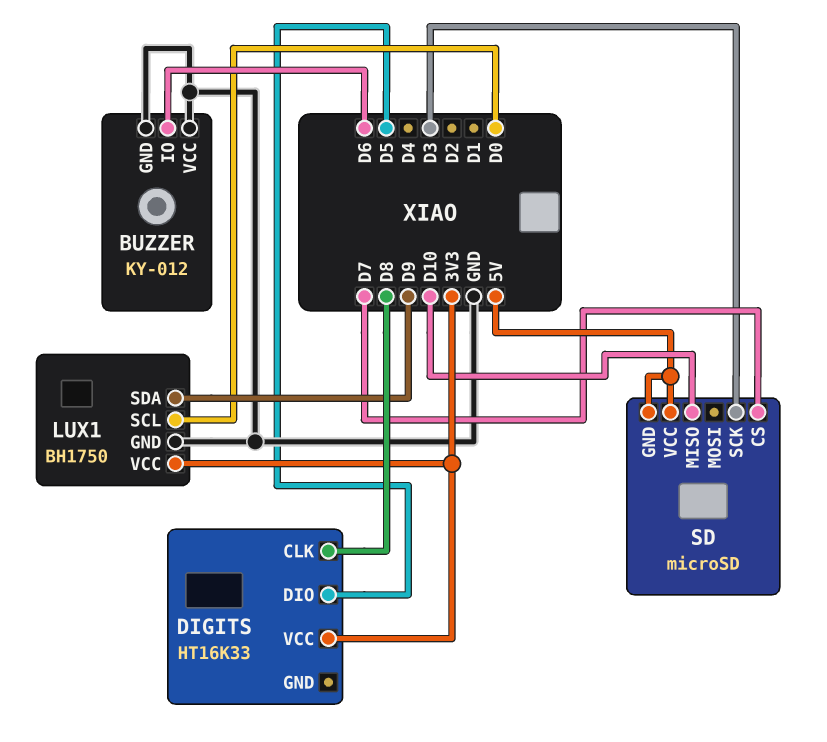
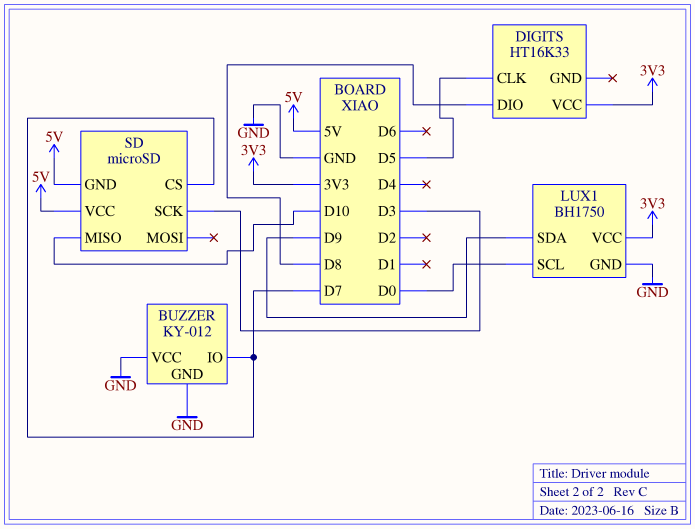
BUZZER pin IO: D6 -> D7
DIGITS pin CLK: D8 -> D5
DIGITS pin DIO: D5 -> D8

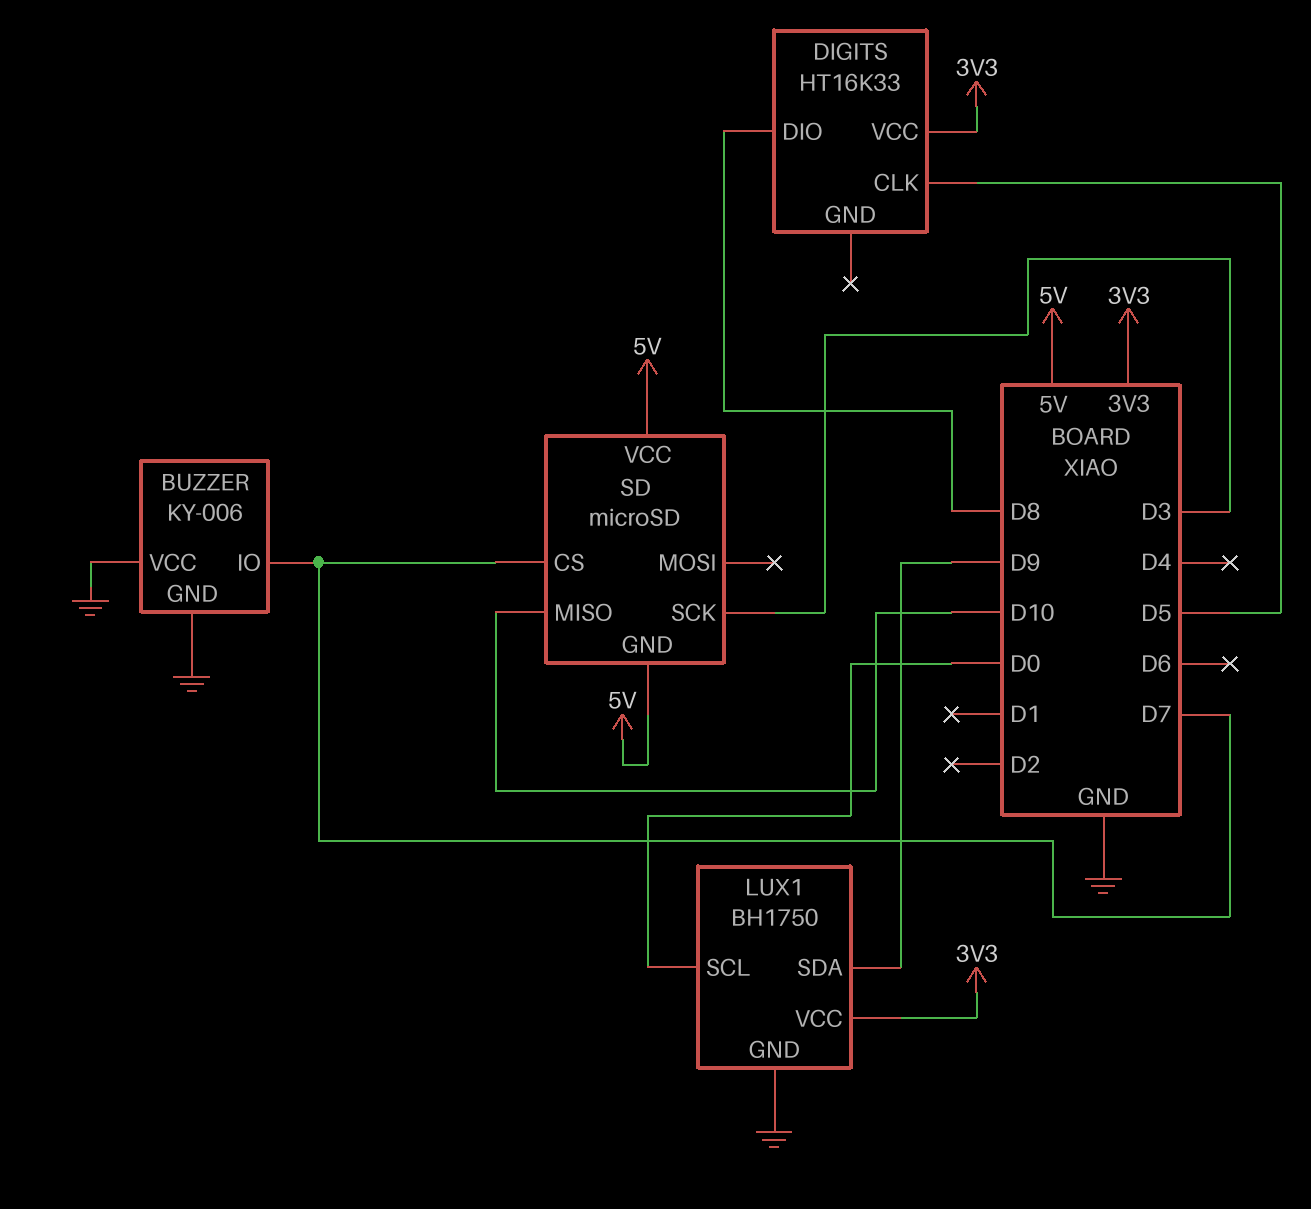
BUZZER: KY-012 -> KY-006

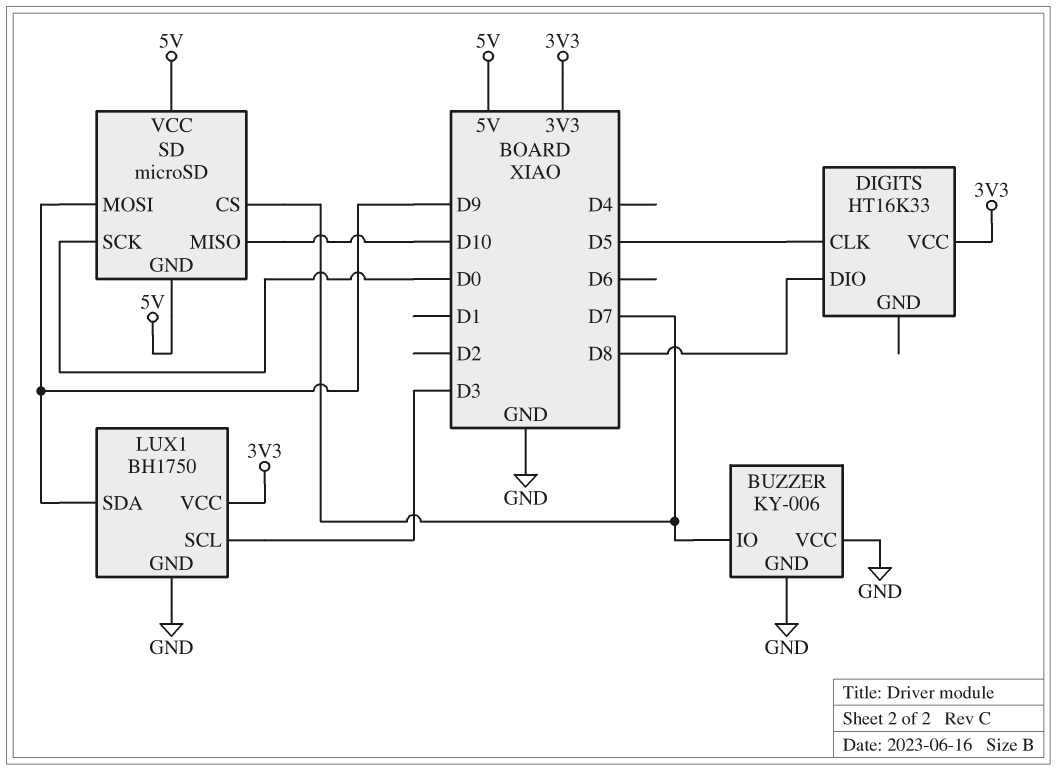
LUX1 pin SCL: D0 -> D3
SD pin MOSI: none -> D9
SD pin SCK: D3 -> D0

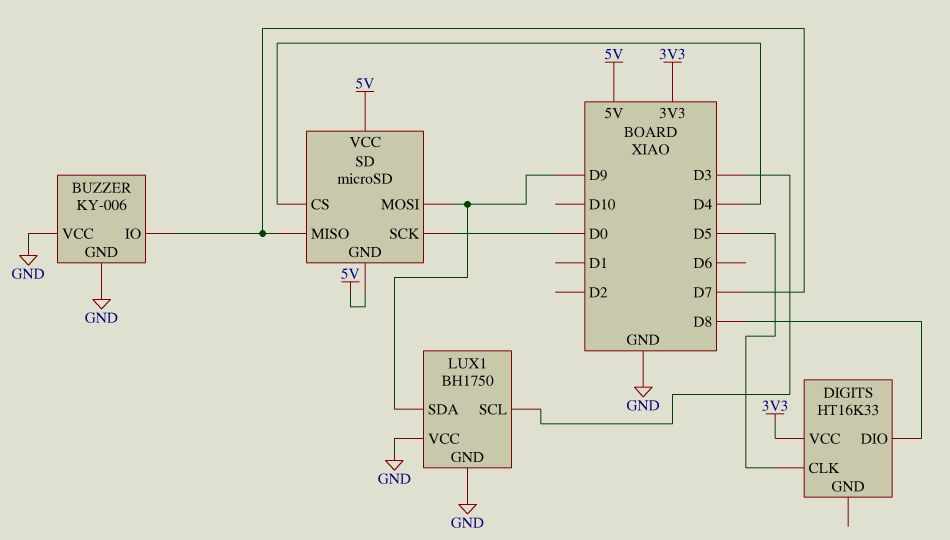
LUX1 pin VCC: 3V3 -> GND
SD pin CS: D7 -> D4
SD pin MISO: D10 -> D7

